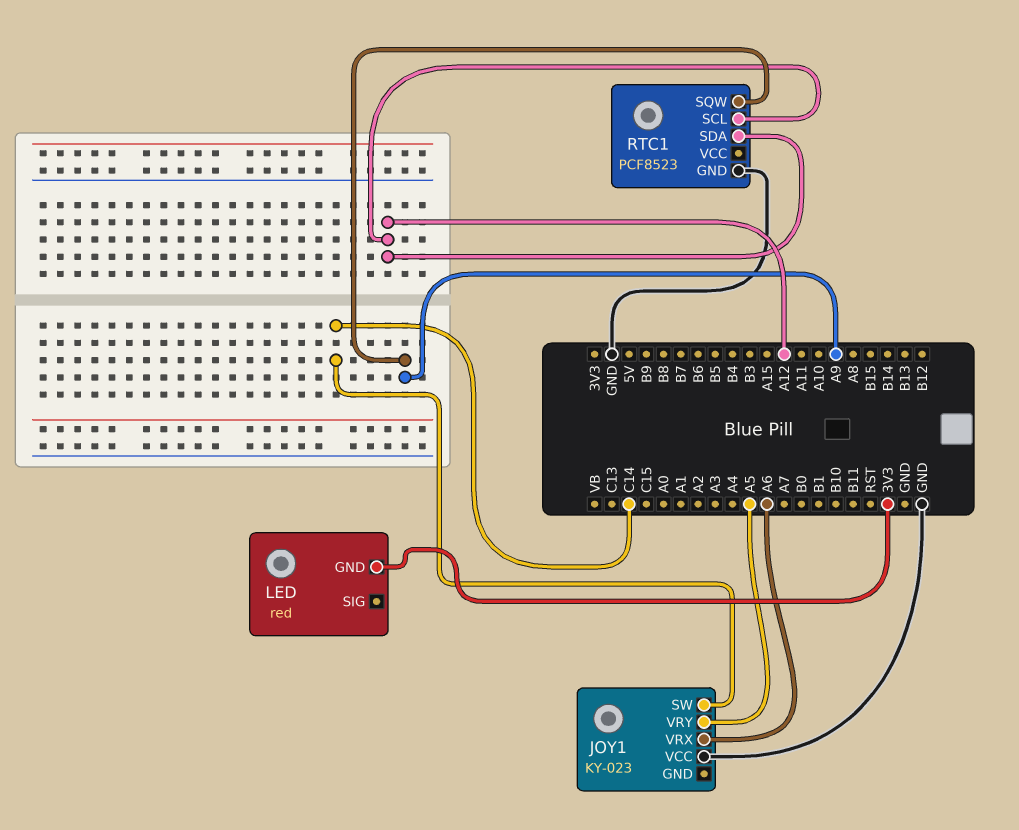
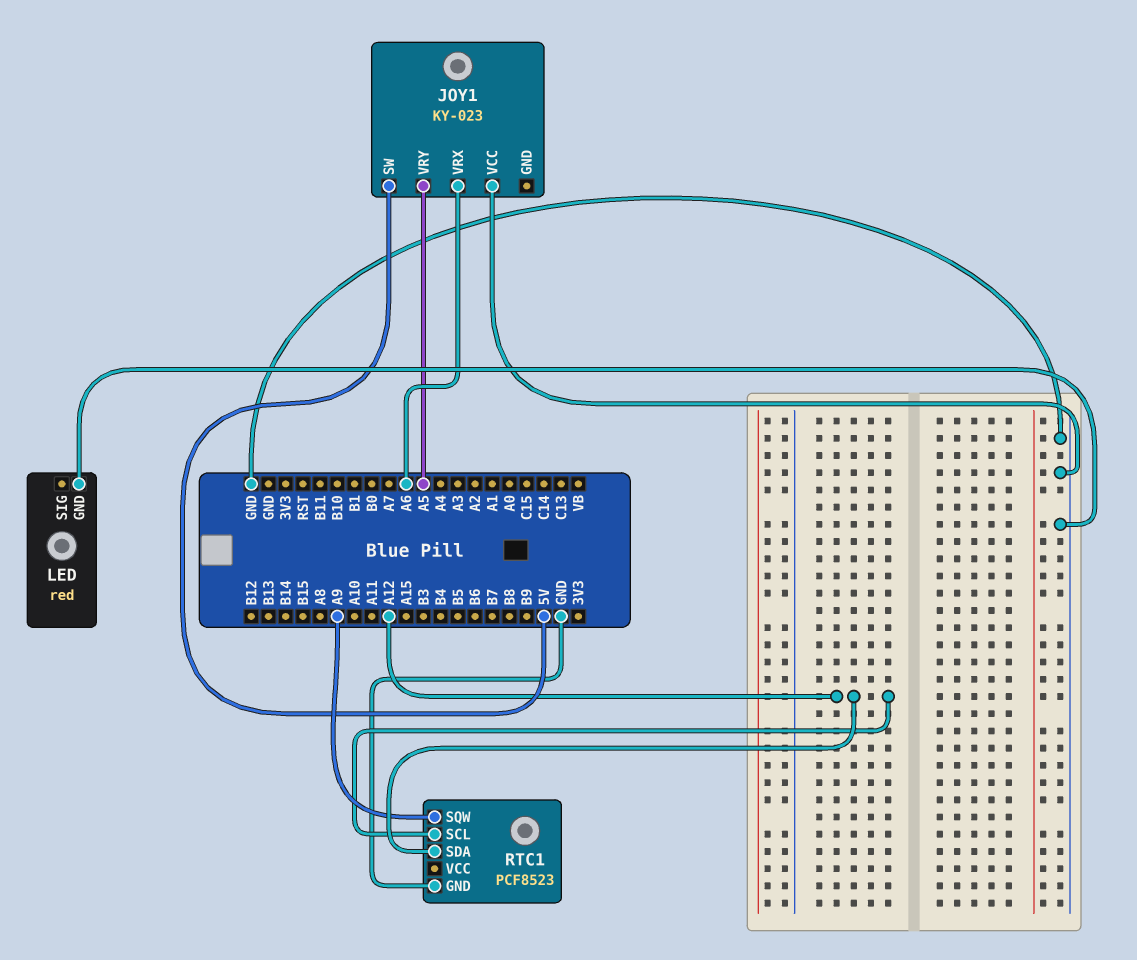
JOY1 pin SW: C14 -> 5V
LED pin GND: 3V3 -> GND

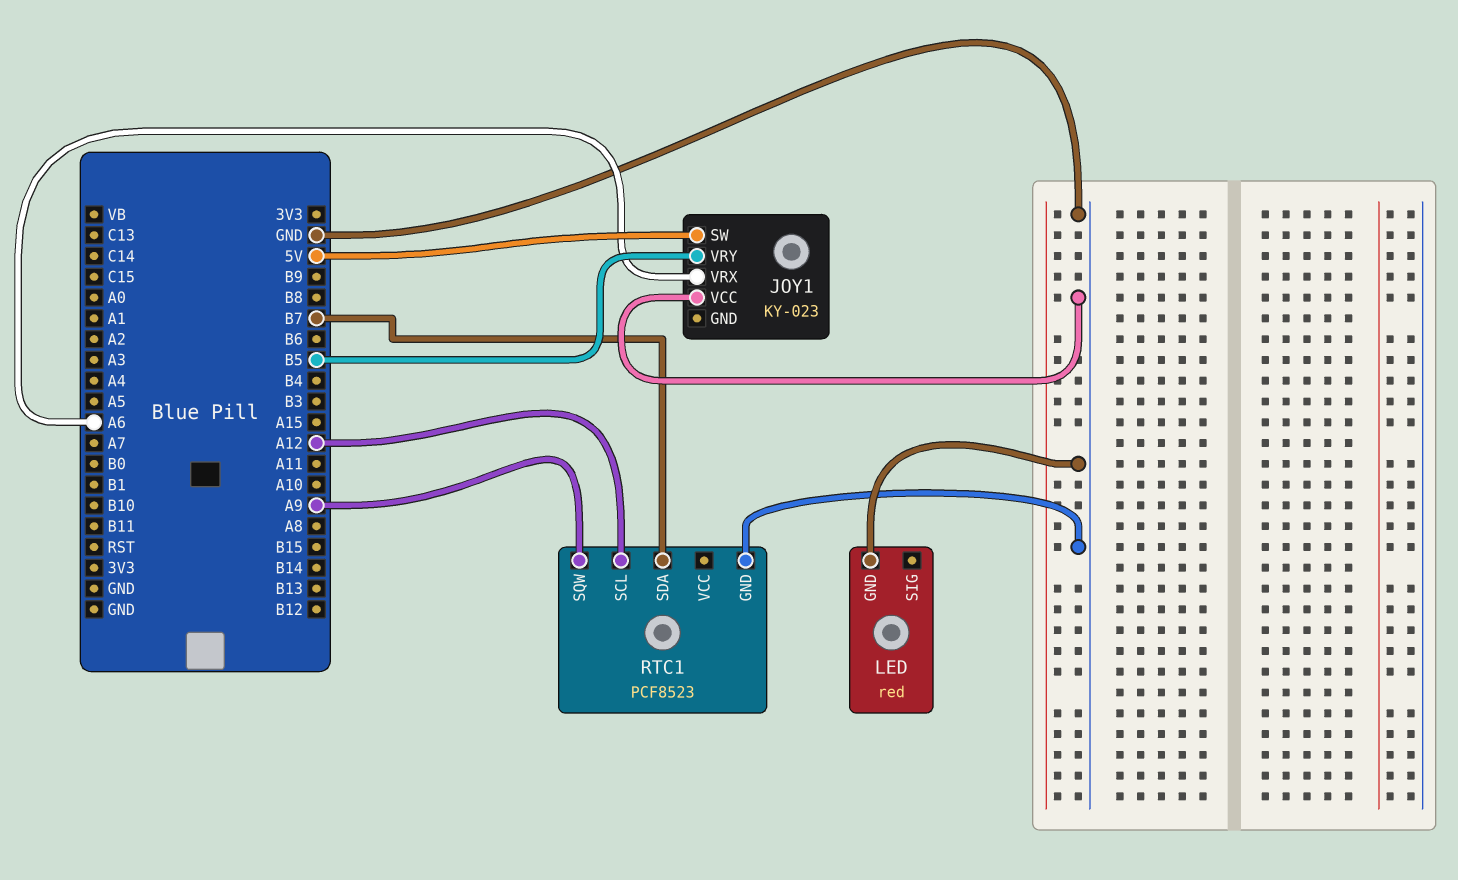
JOY1 pin VRY: A5 -> B5
RTC1 pin SDA: A12 -> B7

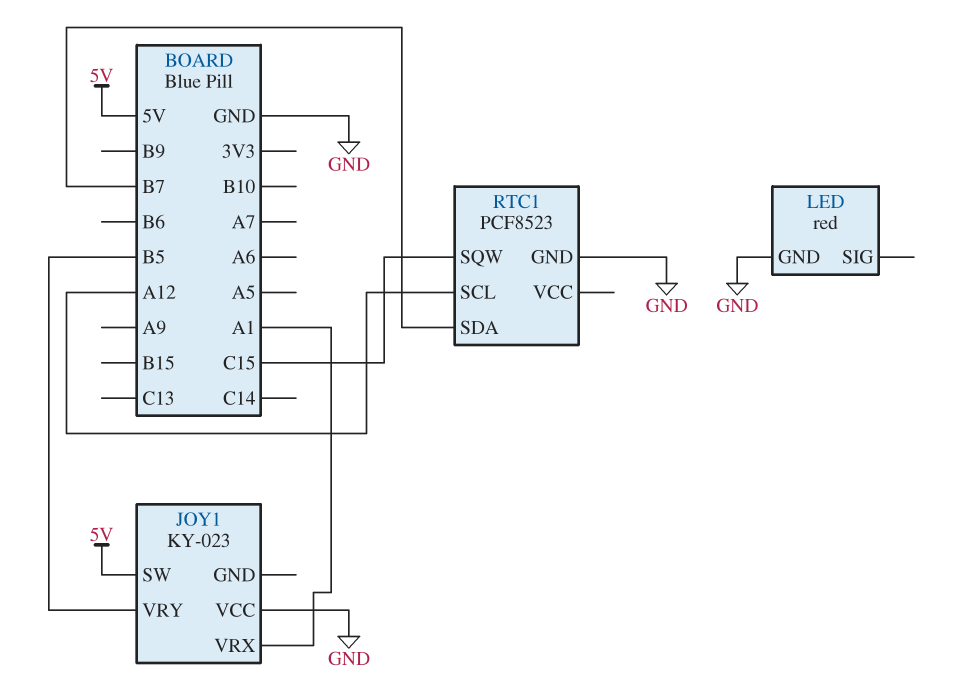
JOY1 pin VRX: A6 -> A1
RTC1 pin SQW: A9 -> C15

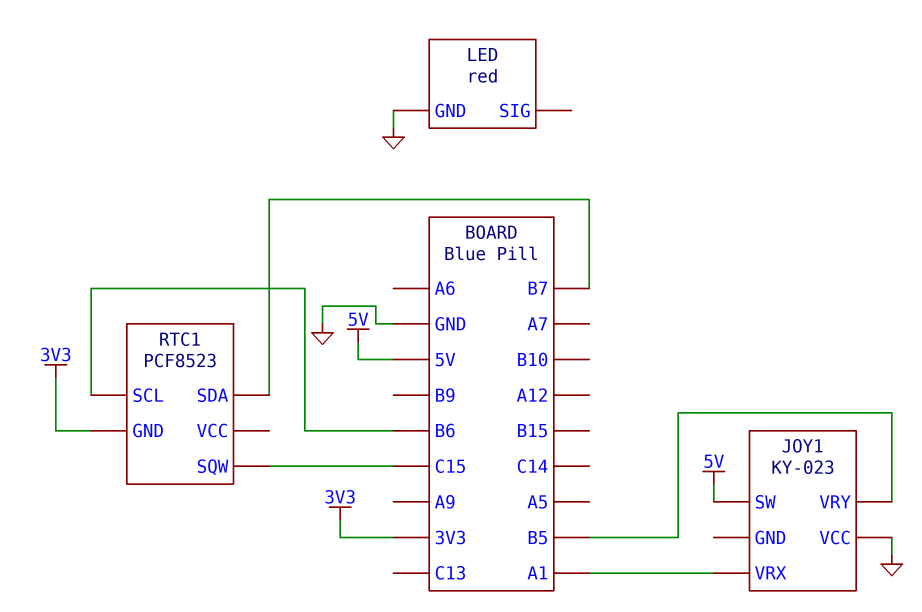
RTC1 pin GND: GND -> 3V3
RTC1 pin SCL: A12 -> B6

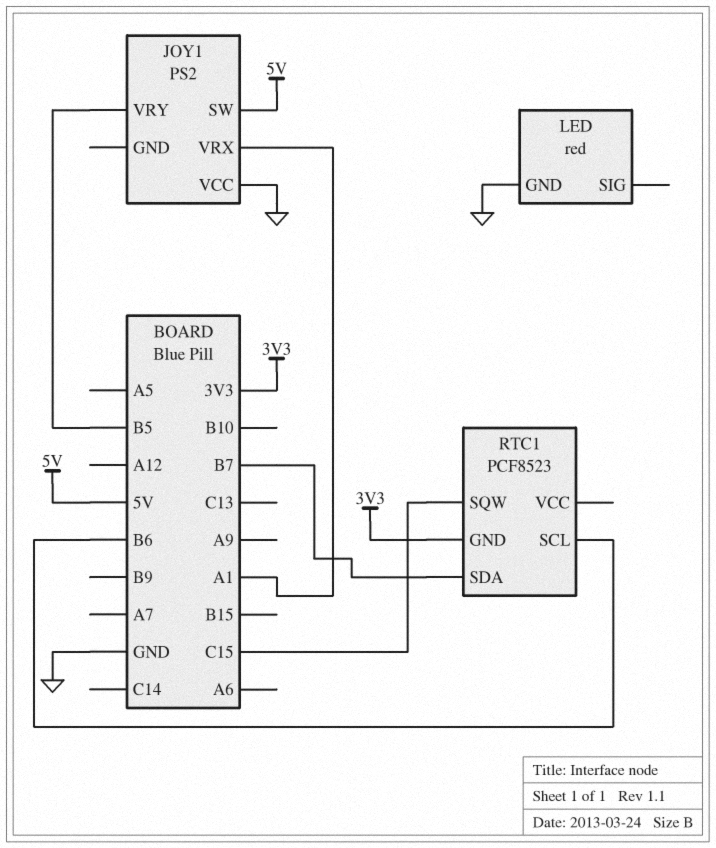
JOY1: KY-023 -> PS2

